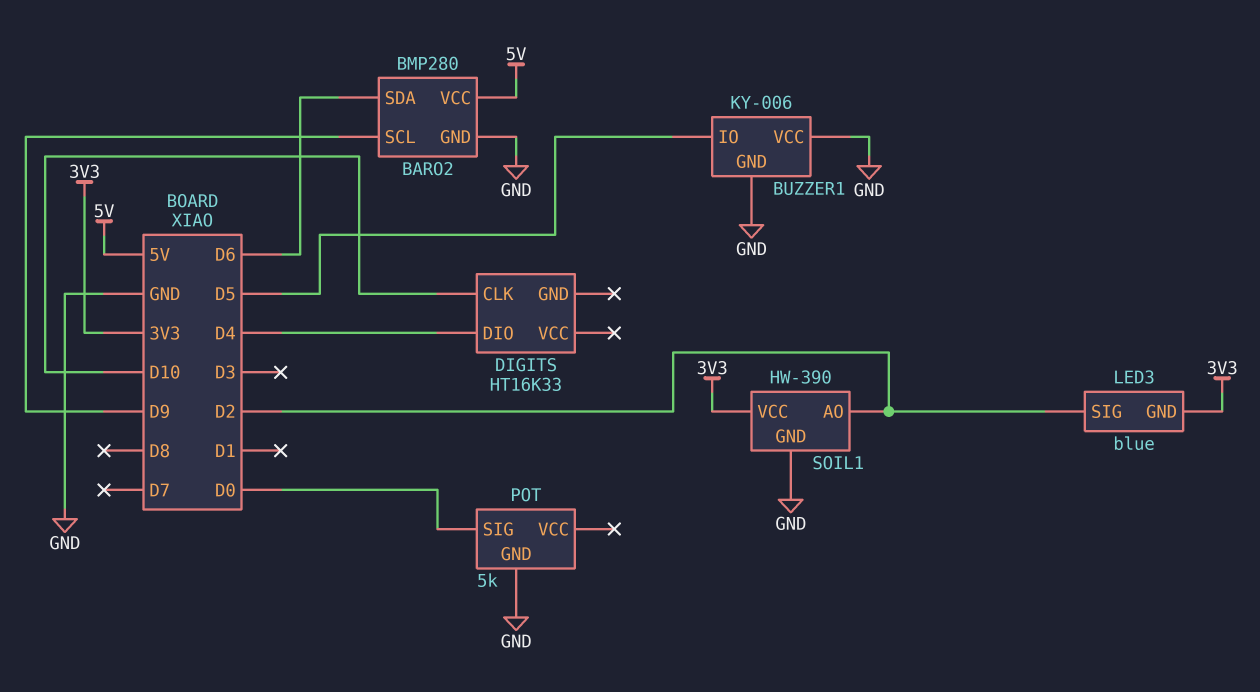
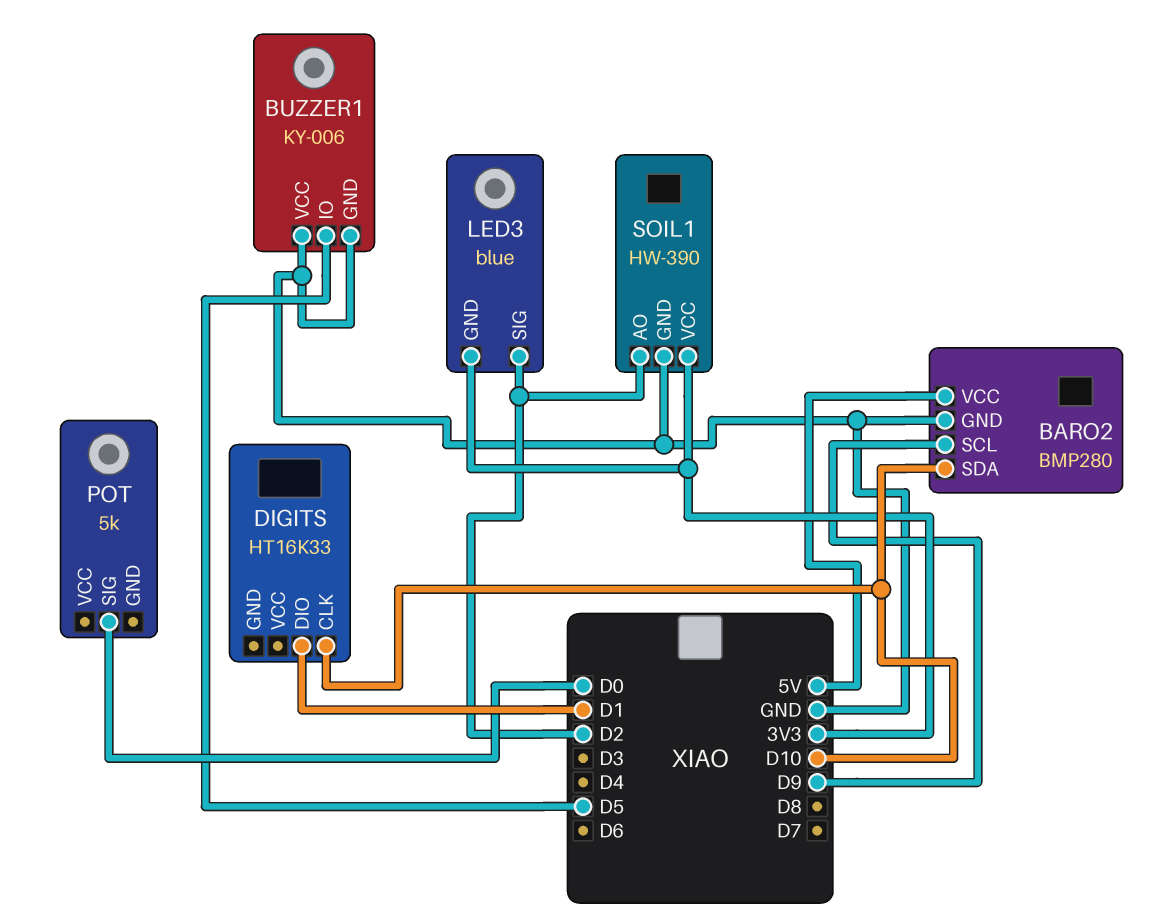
BARO2 pin SDA: D6 -> D10
DIGITS pin DIO: D4 -> D1
POT pin GND: GND -> none

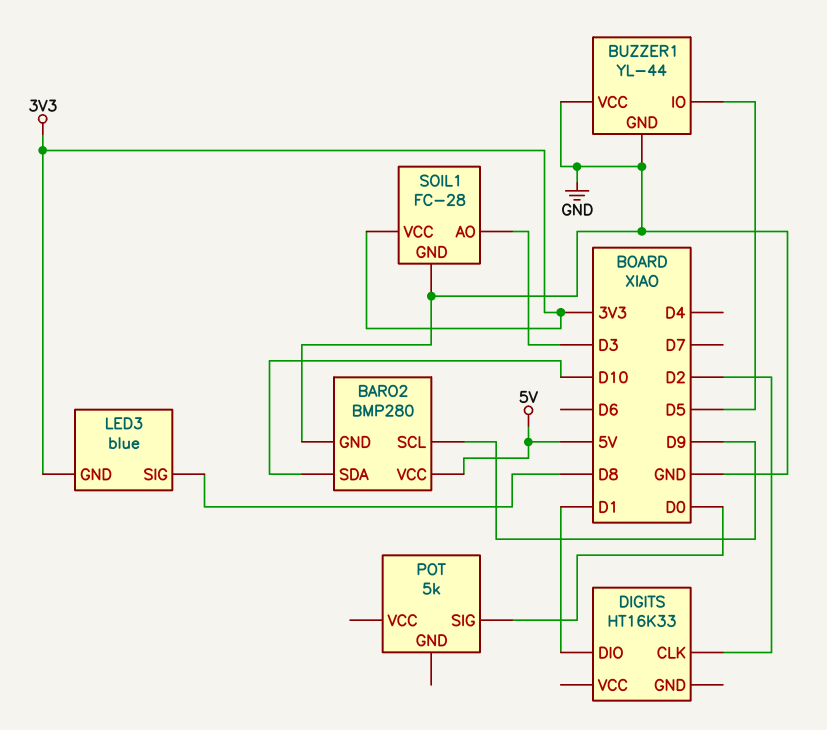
BUZZER1: KY-006 -> YL-44
DIGITS pin CLK: D10 -> D2
LED3 pin SIG: D2 -> D8
SOIL1: HW-390 -> FC-28
SOIL1 pin AO: D2 -> D3

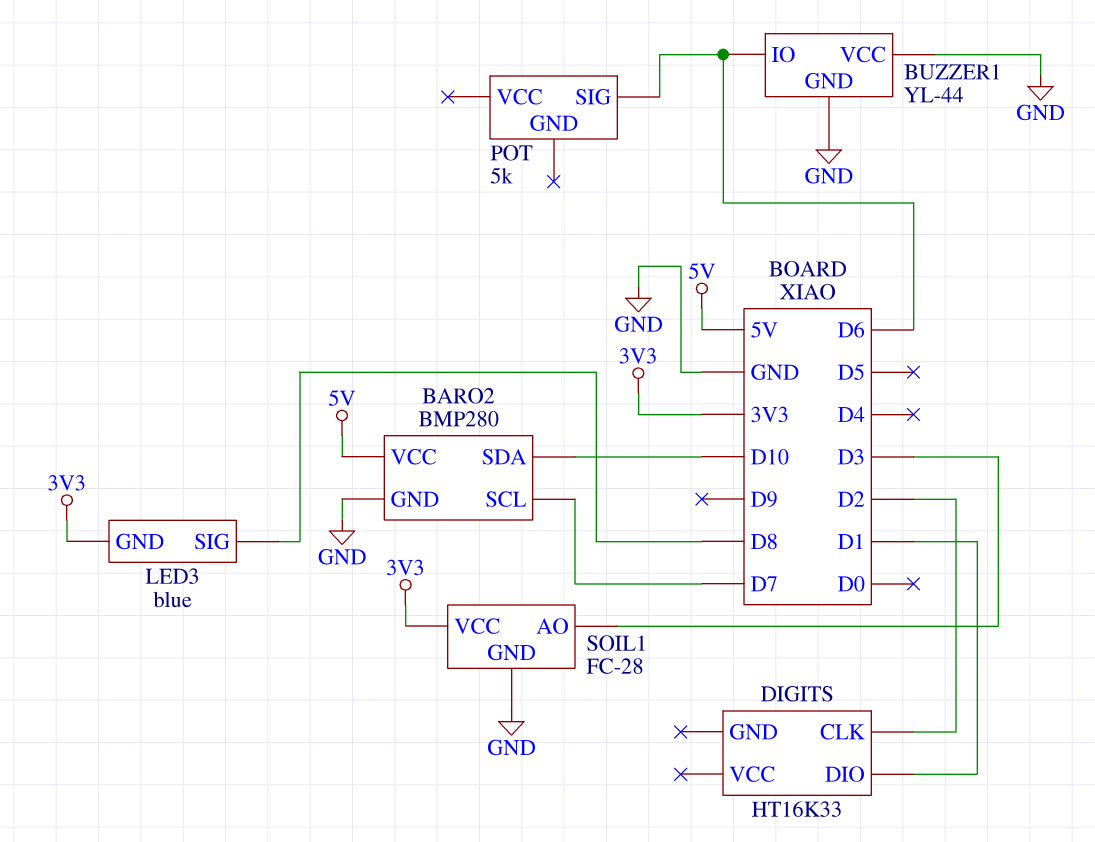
BARO2 pin SCL: D9 -> D7
BUZZER1 pin IO: D5 -> D6
POT pin SIG: D0 -> D6

